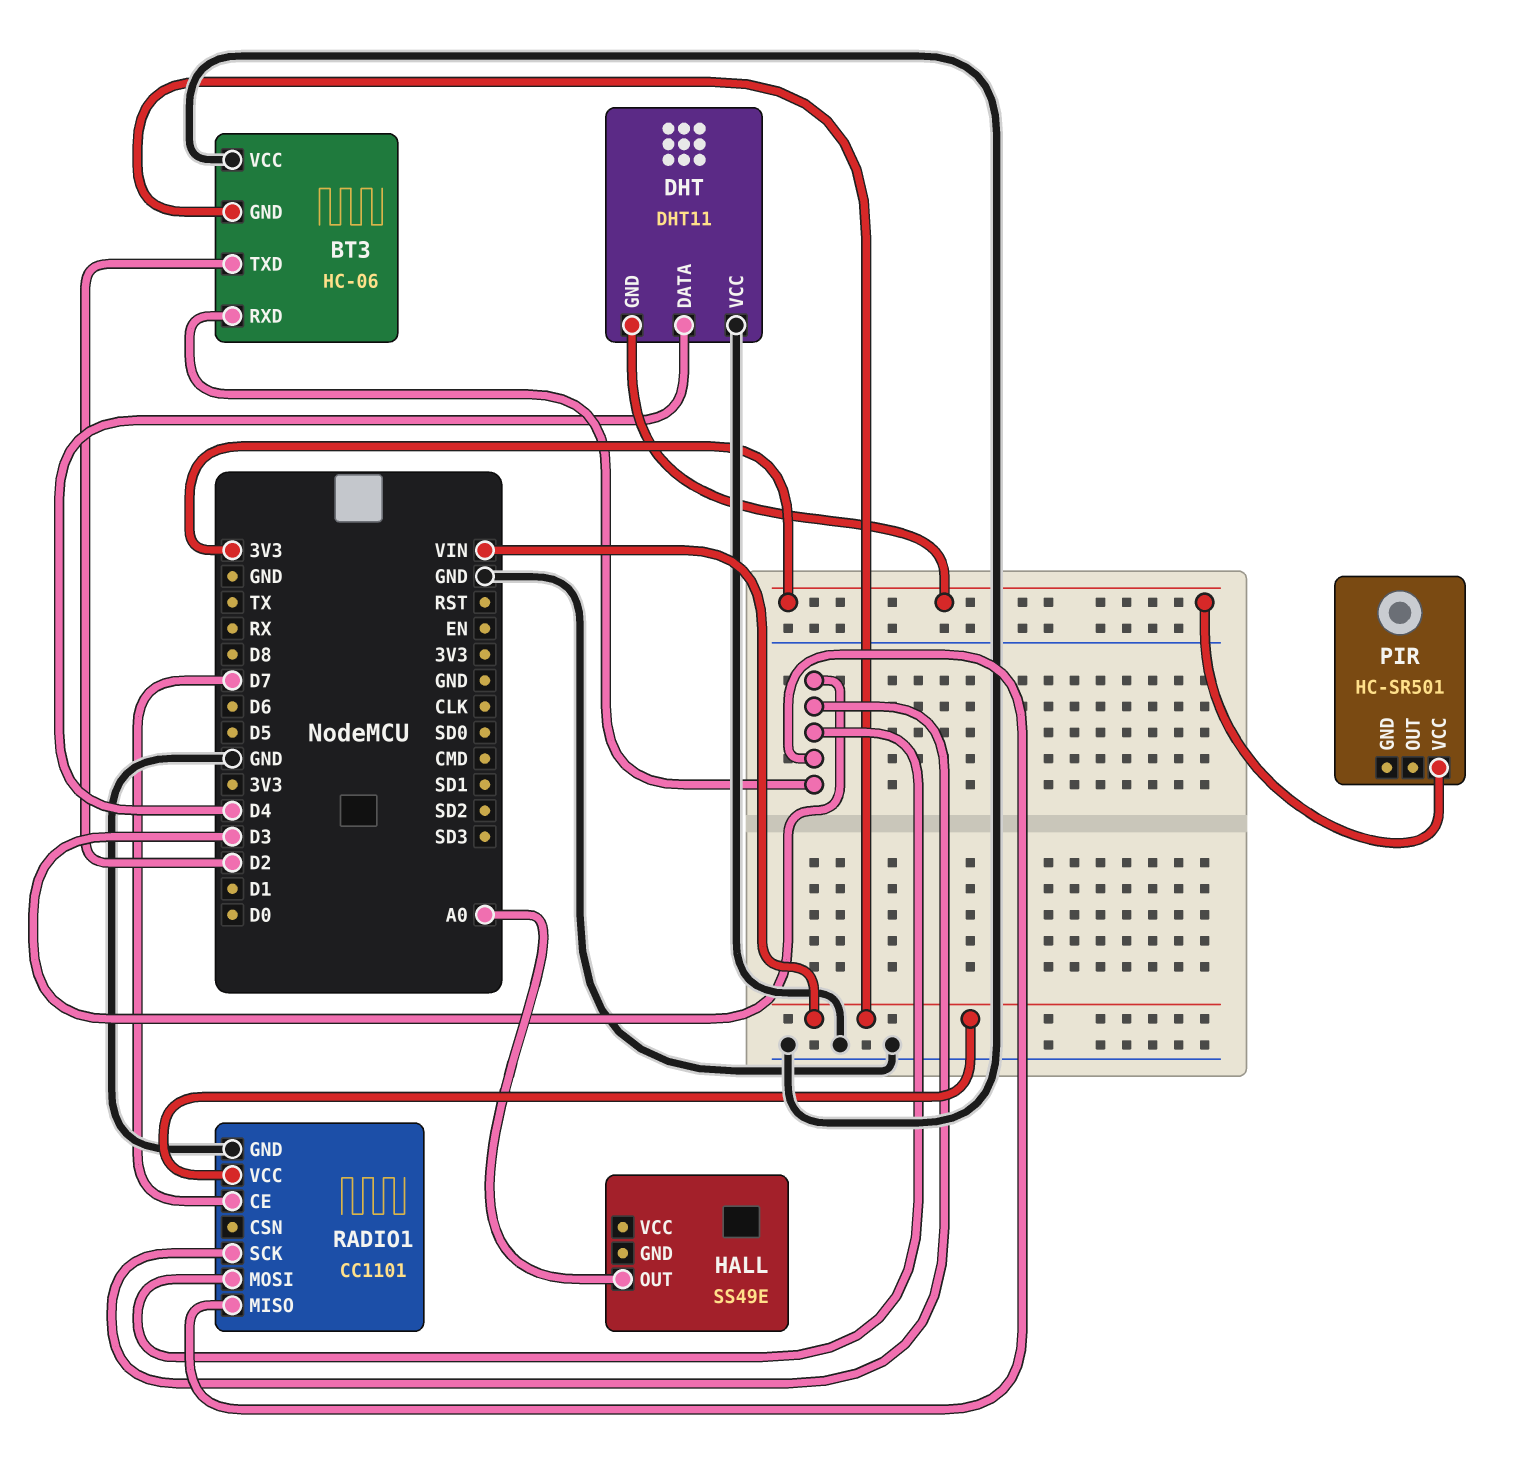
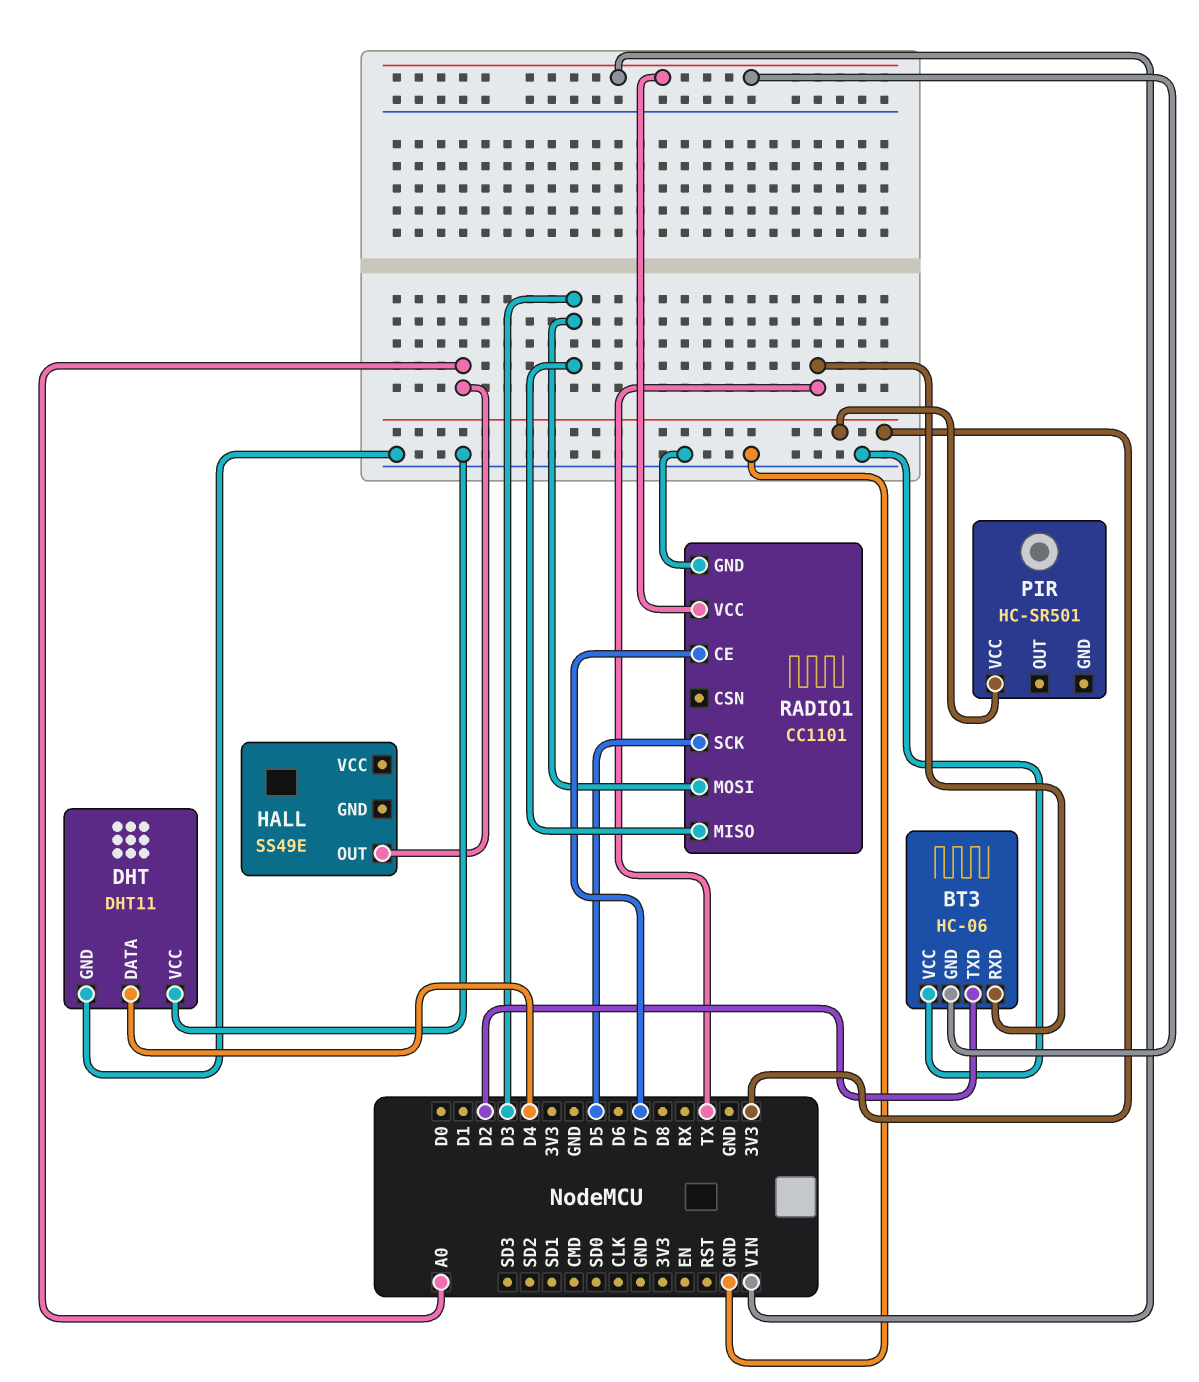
BT3 pin RXD: D3 -> TX
DHT pin GND: 3V3 -> GND
RADIO1 pin SCK: D3 -> D5

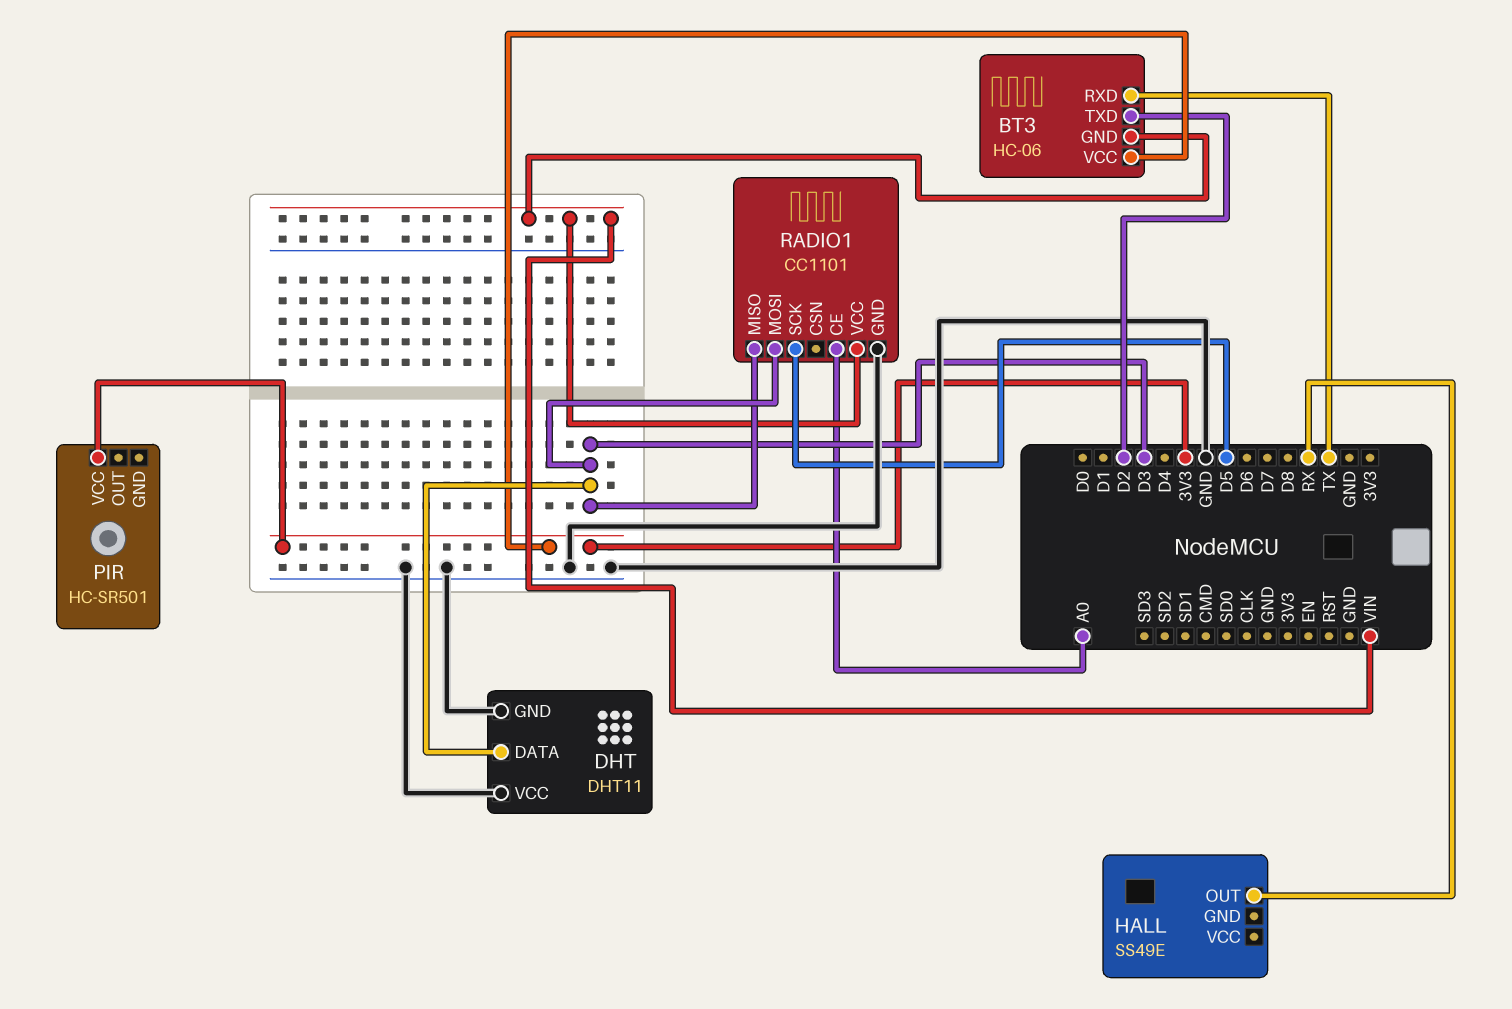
BT3 pin VCC: GND -> 3V3
DHT pin DATA: D4 -> D3
HALL pin OUT: A0 -> RX
RADIO1 pin CE: D7 -> A0

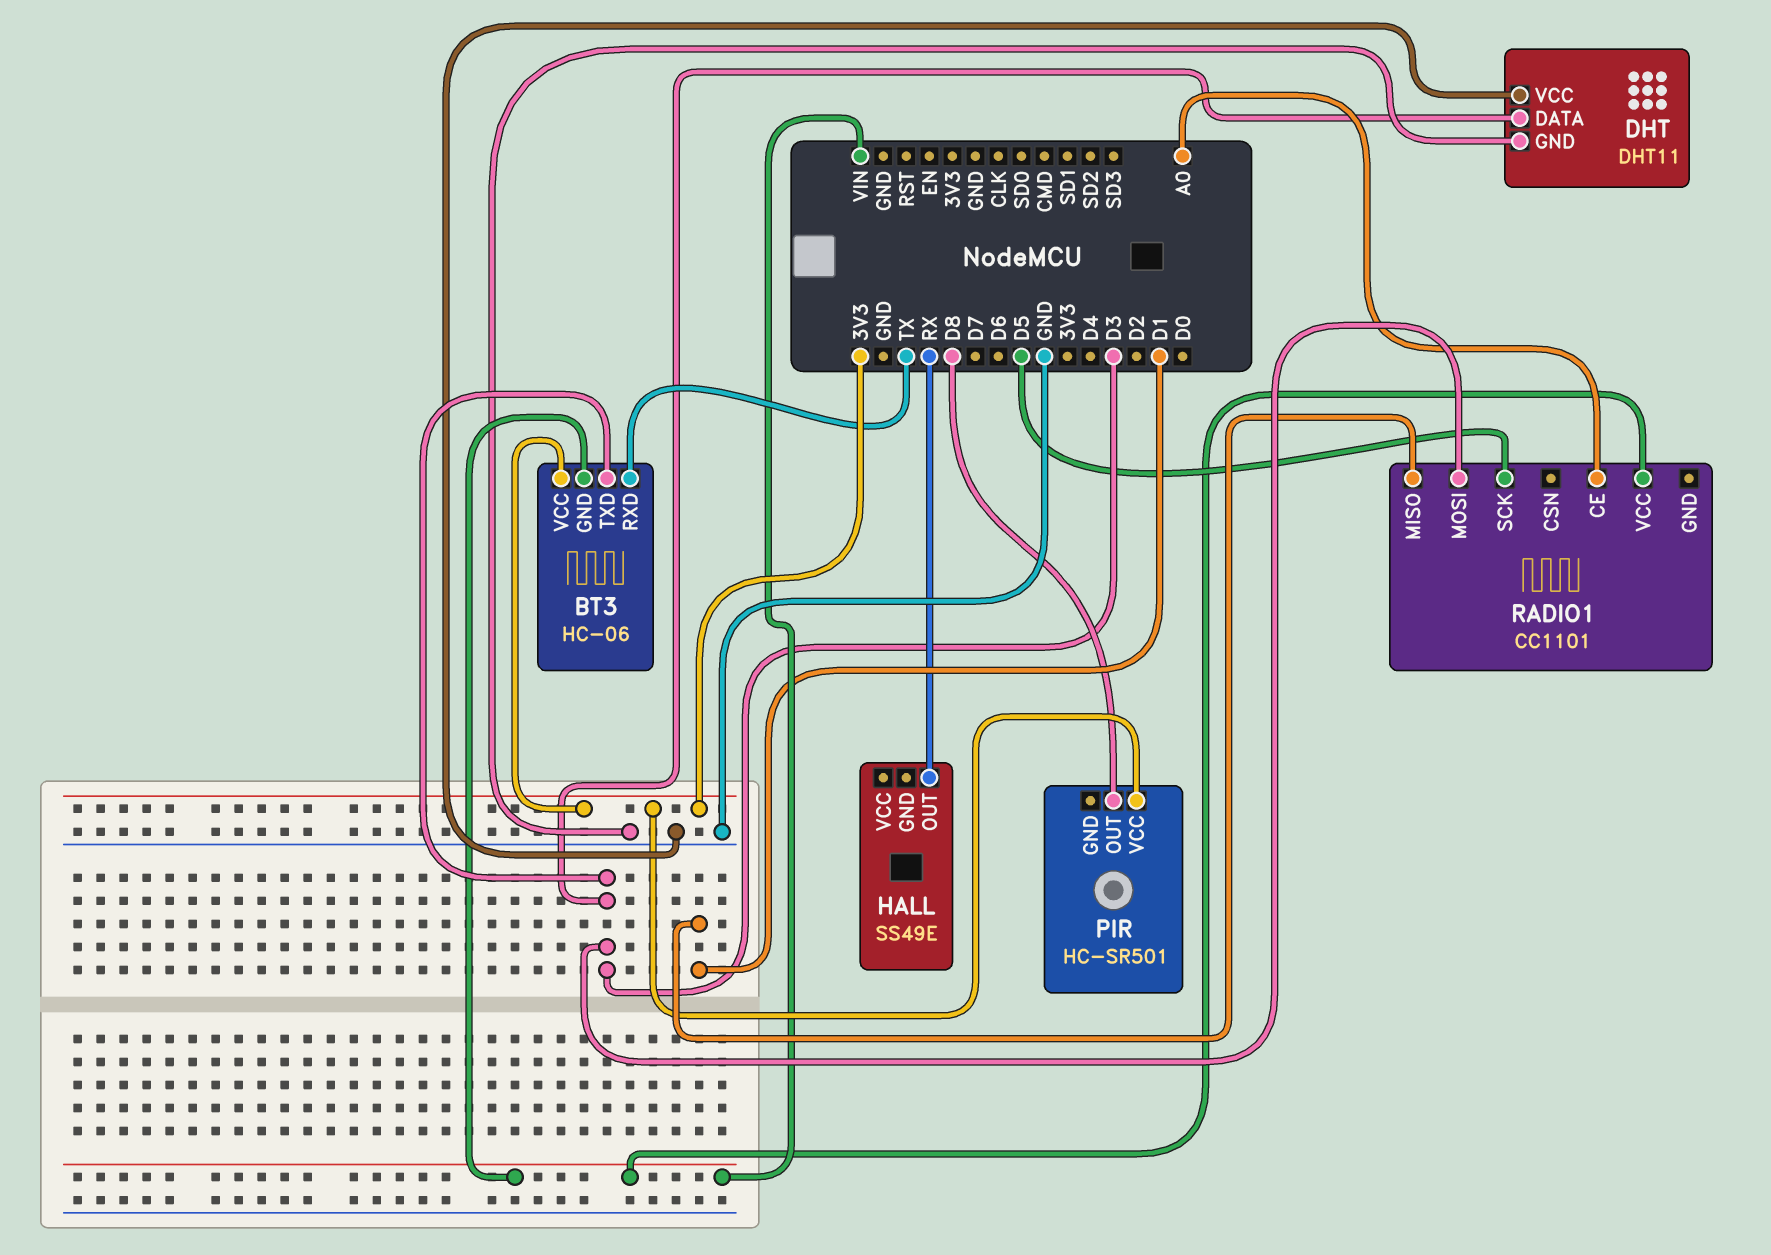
BT3 pin TXD: D2 -> D3
PIR pin OUT: none -> D8
RADIO1 pin GND: GND -> none
RADIO1 pin MISO: D3 -> D1

